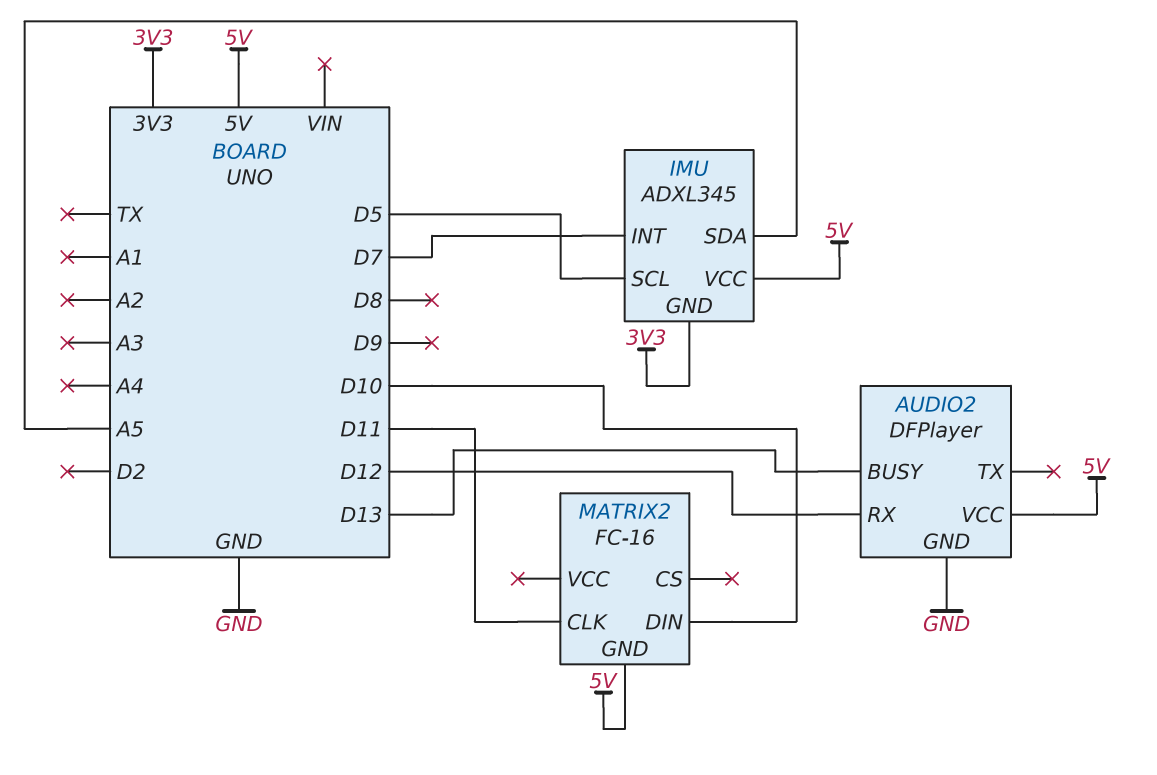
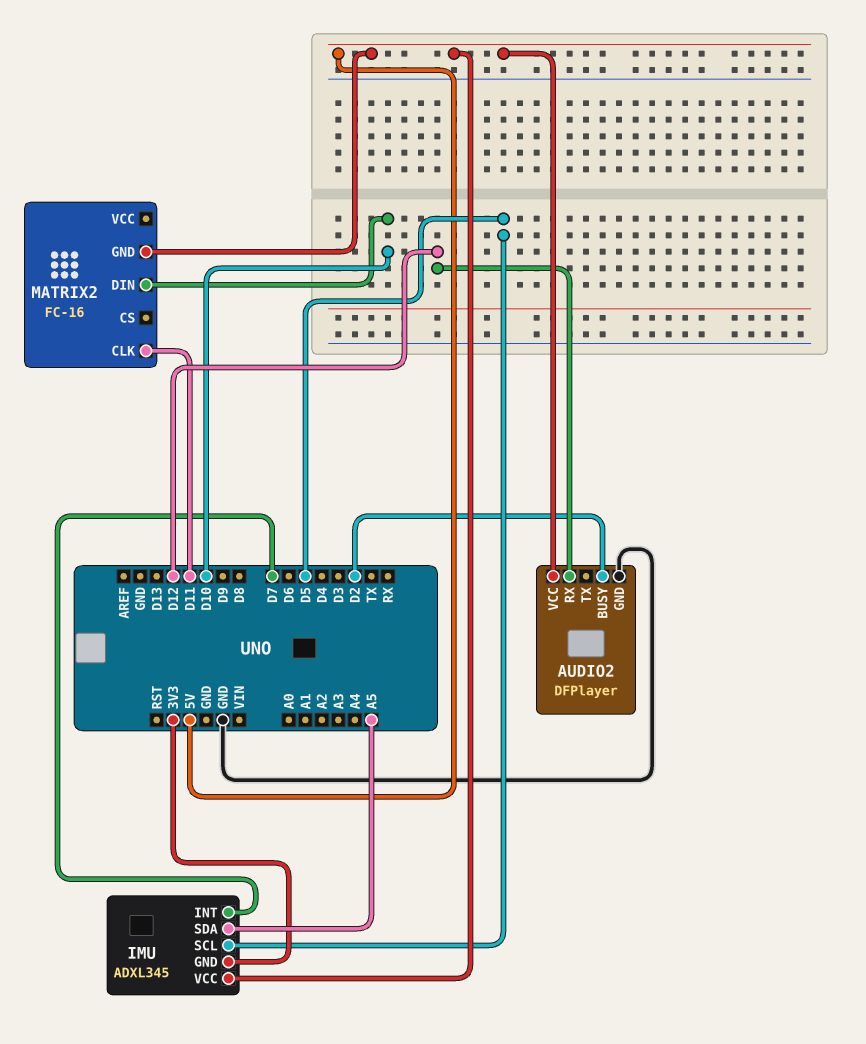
AUDIO2 pin BUSY: D13 -> D2

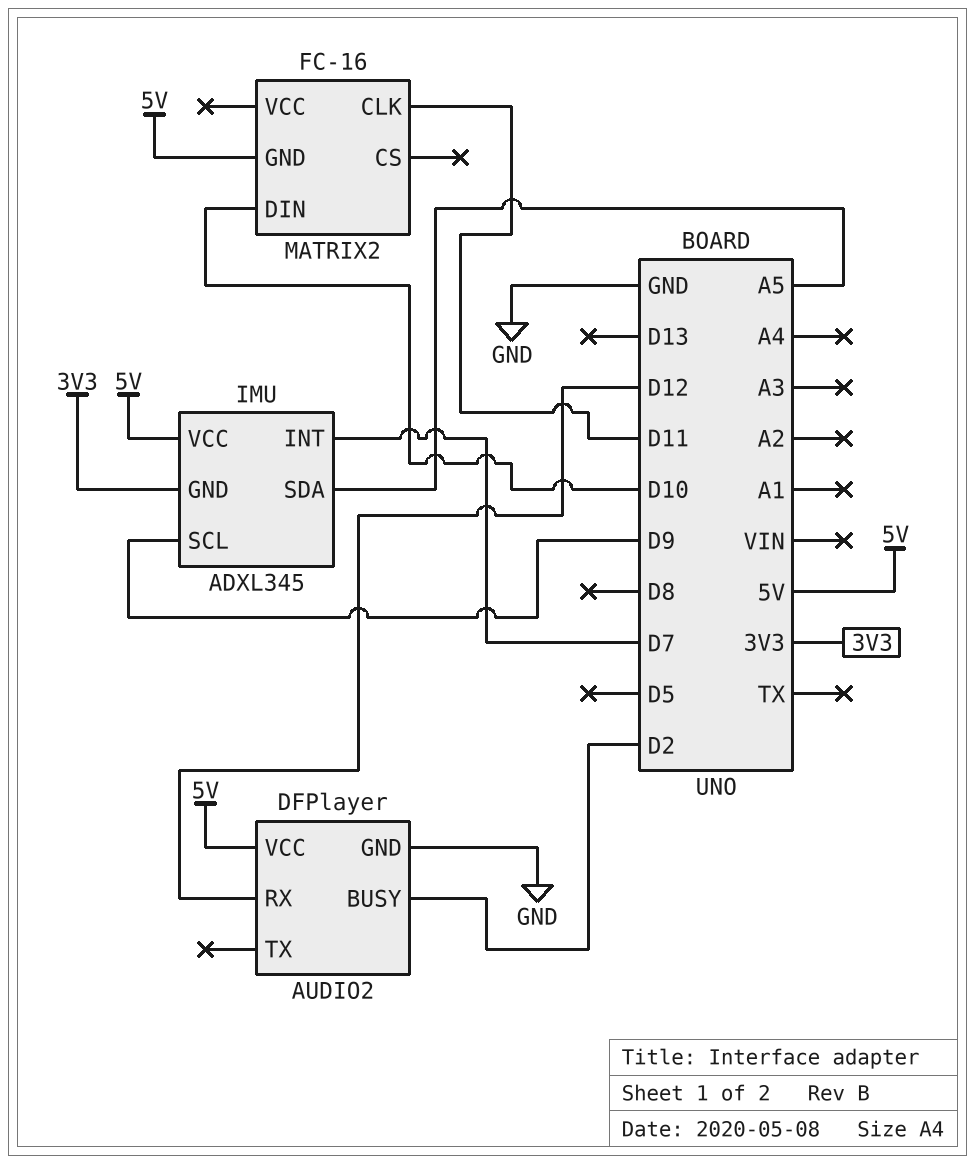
IMU pin SCL: D5 -> D9

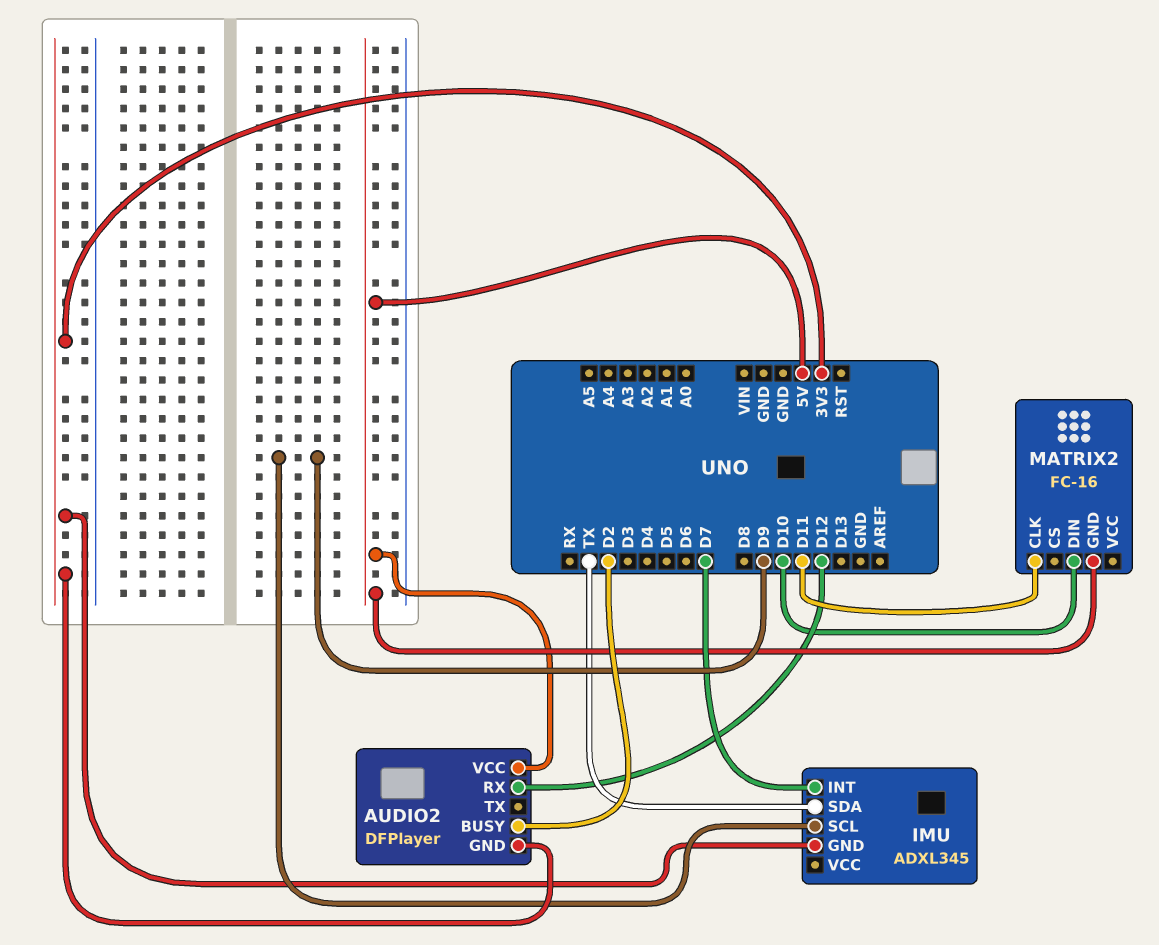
AUDIO2 pin GND: GND -> 3V3
IMU pin SDA: A5 -> TX
IMU pin VCC: 5V -> none

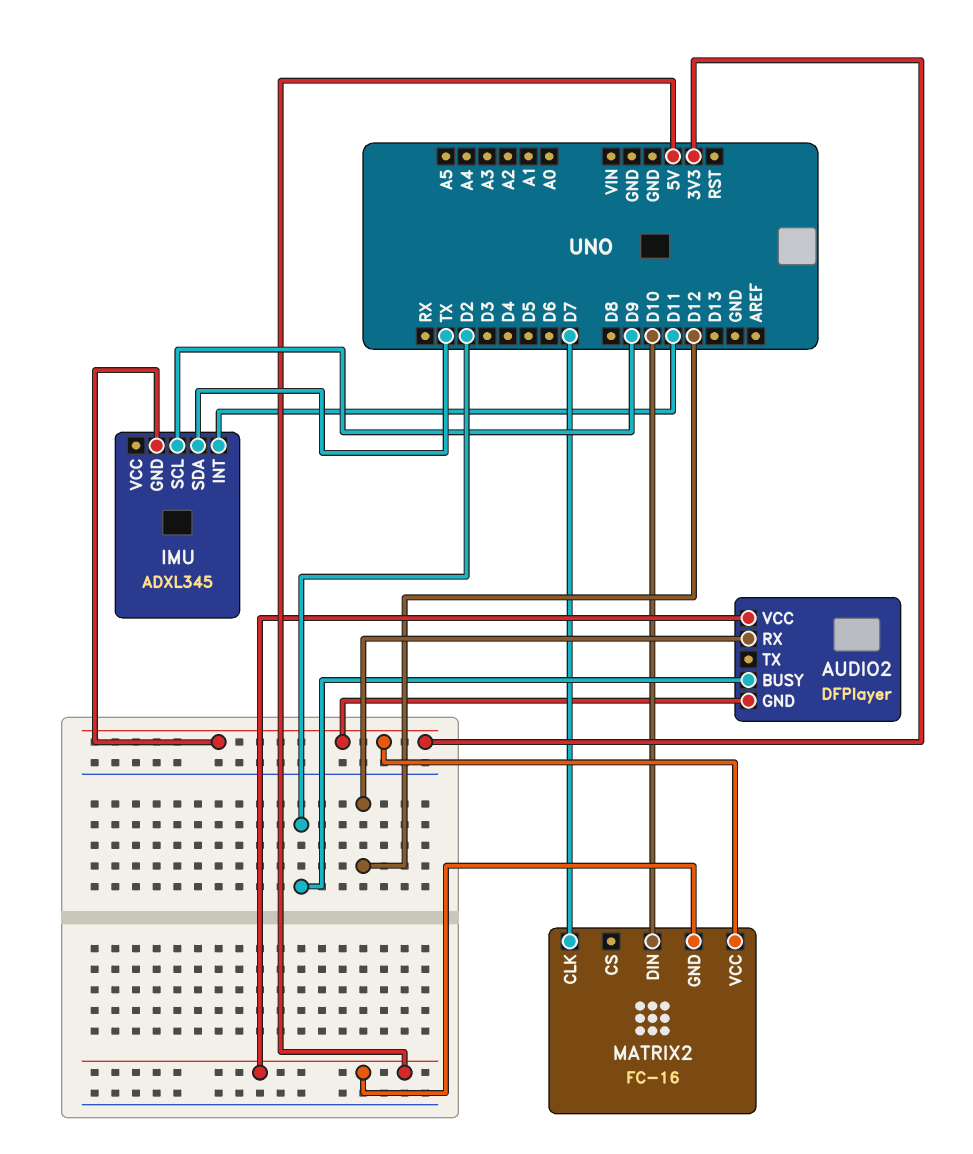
IMU pin INT: D7 -> D11
MATRIX2 pin CLK: D11 -> D7
MATRIX2 pin VCC: none -> 3V3

